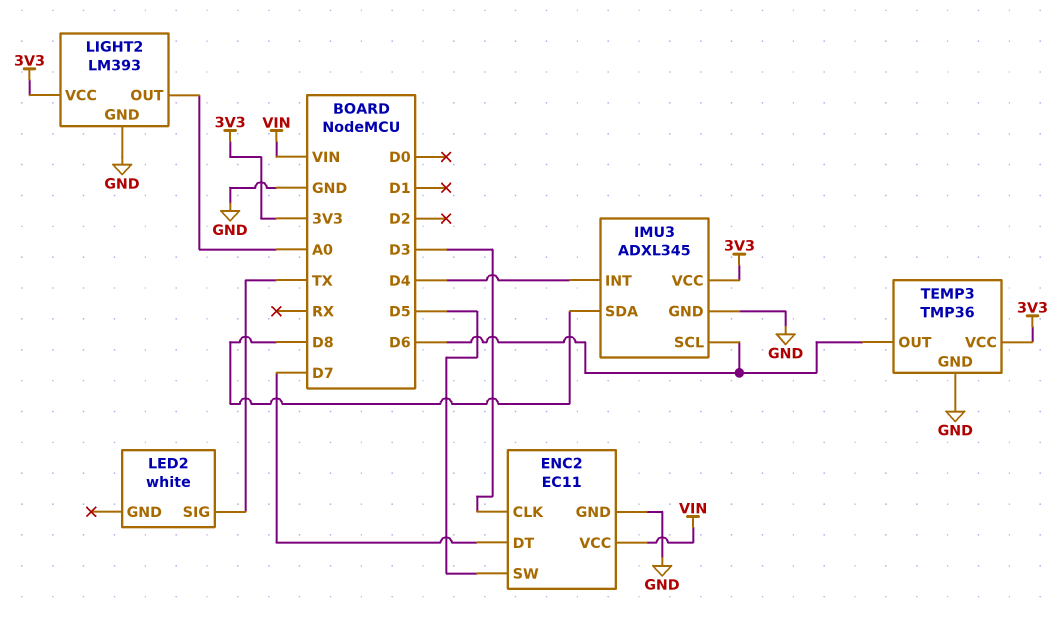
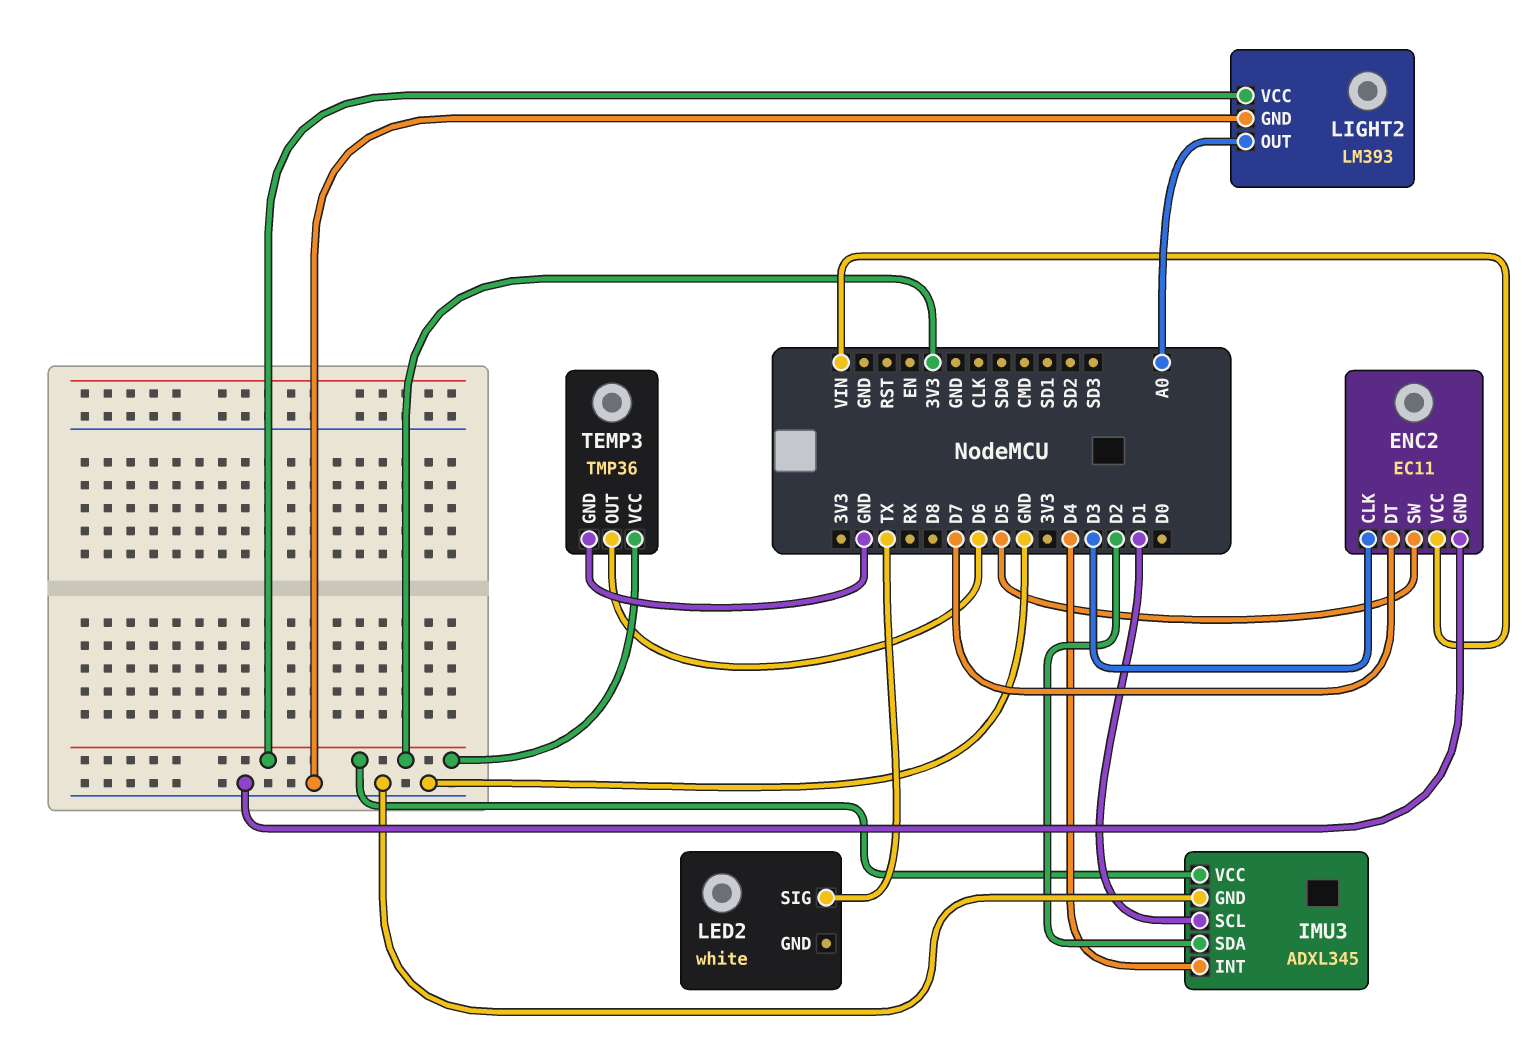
IMU3 pin SCL: D6 -> D1
IMU3 pin SDA: D8 -> D2

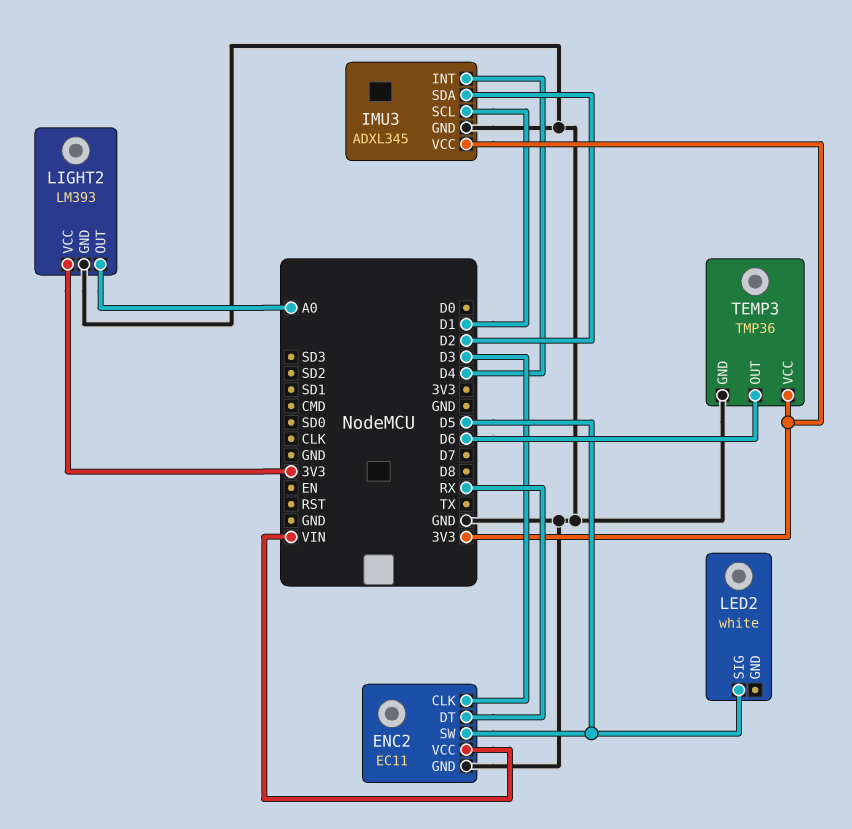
ENC2 pin DT: D7 -> RX
LED2 pin SIG: TX -> D5

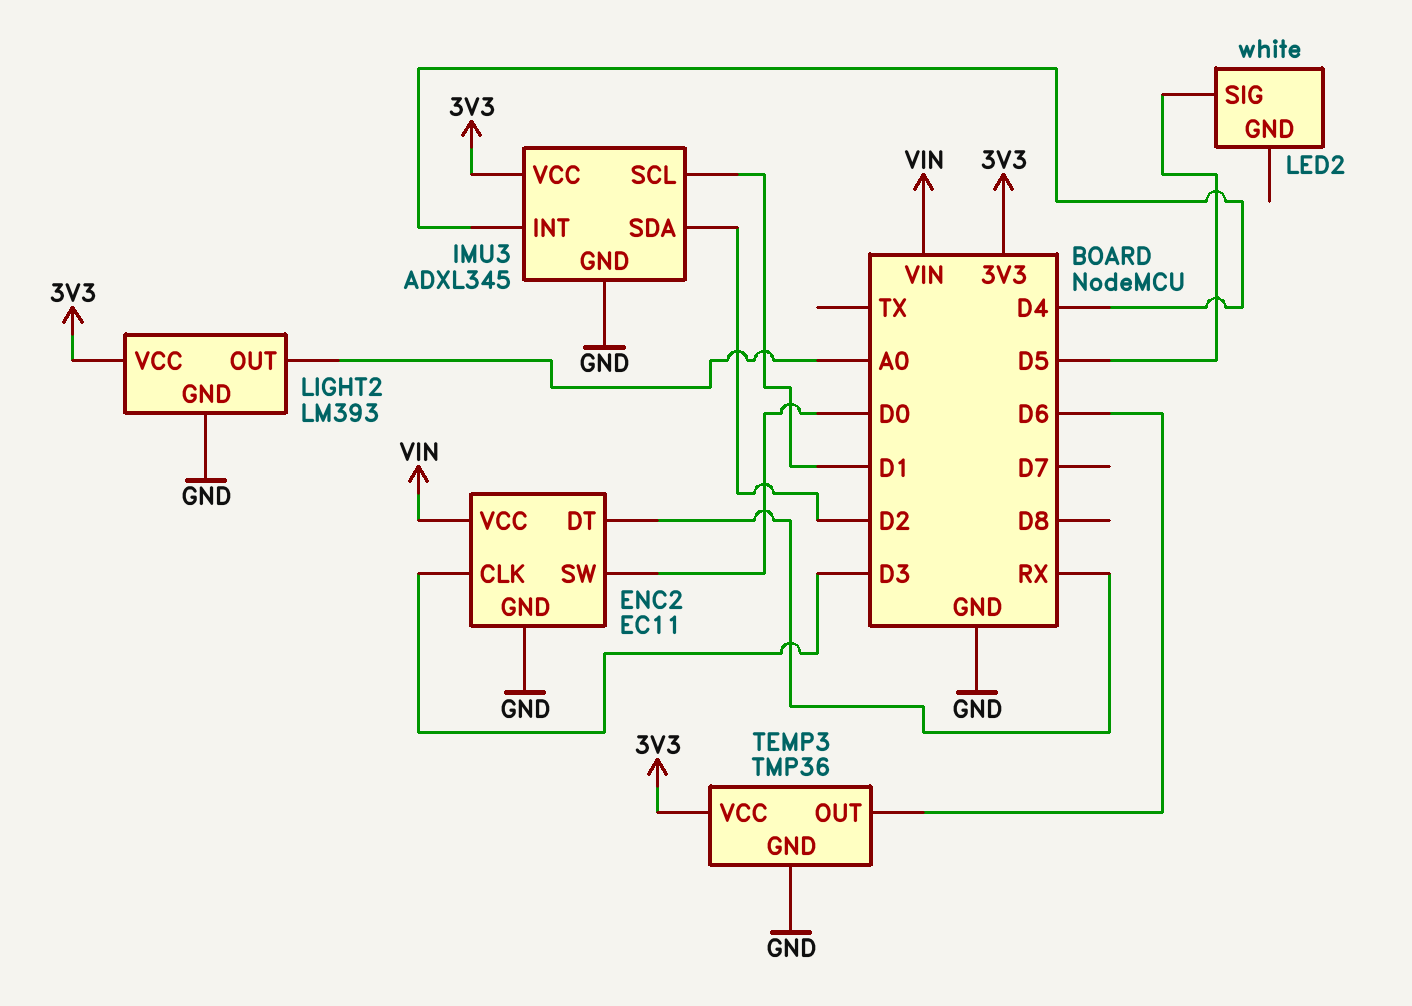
ENC2 pin SW: D5 -> D0

